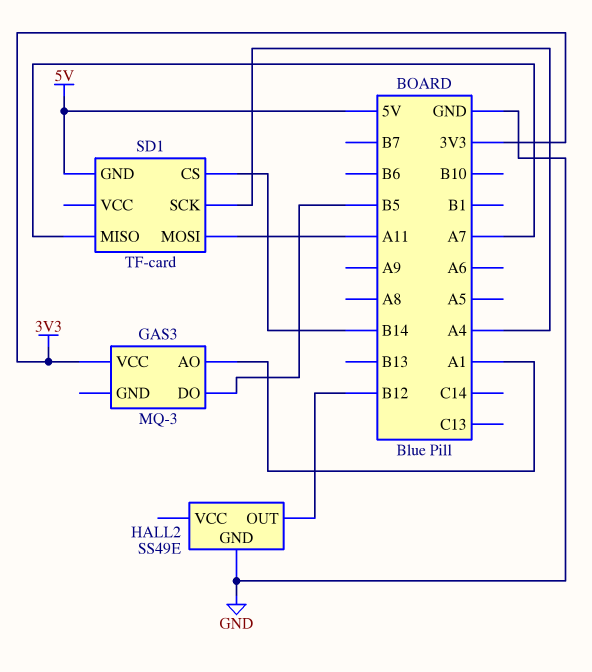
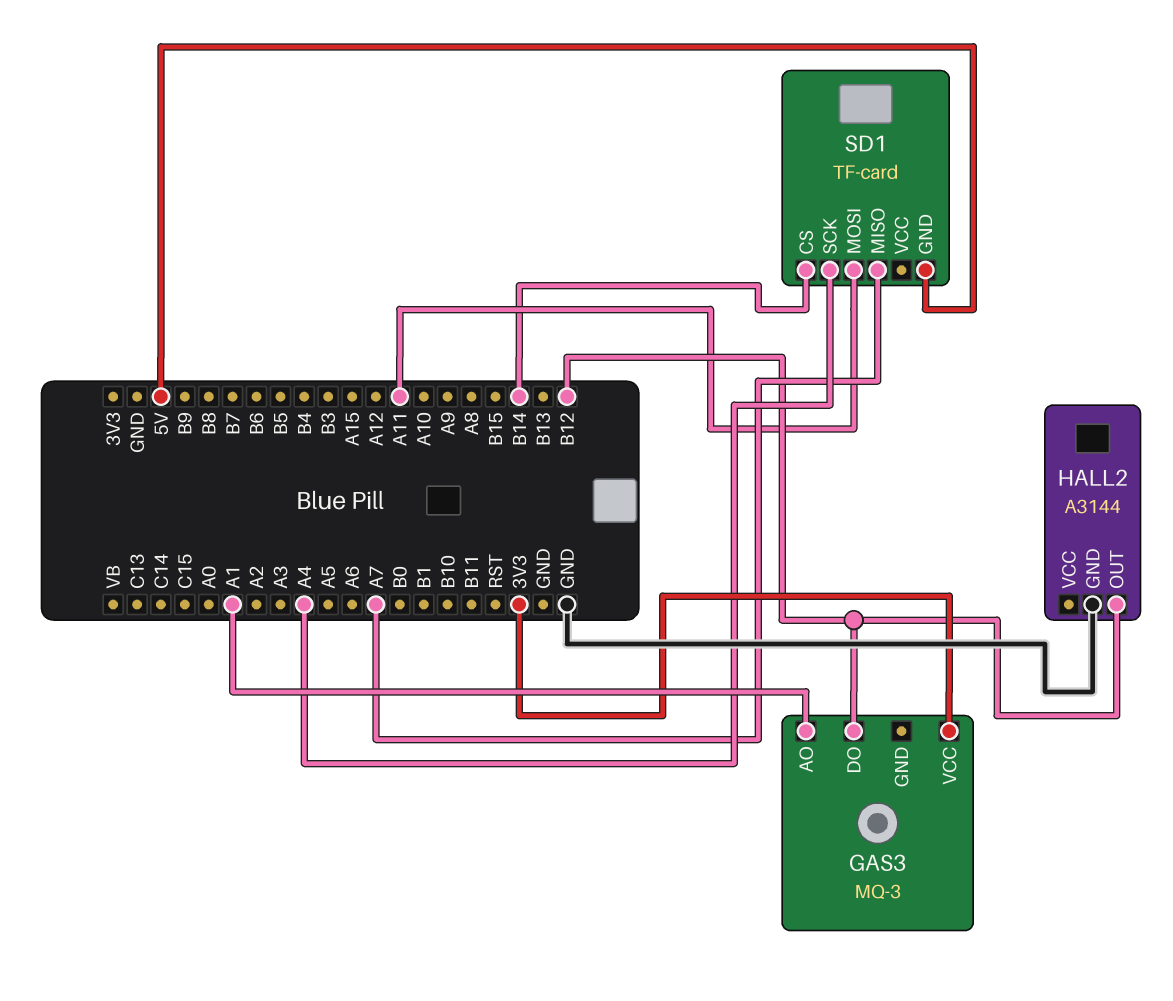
GAS3 pin DO: B5 -> B12
HALL2: SS49E -> A3144

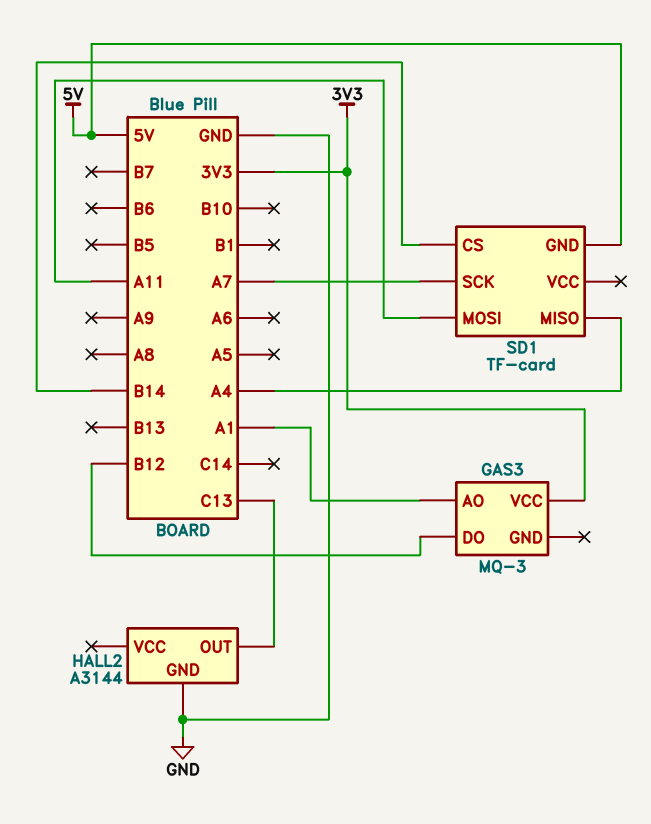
HALL2 pin OUT: B12 -> C13
SD1 pin MISO: A7 -> A4
SD1 pin SCK: A4 -> A7

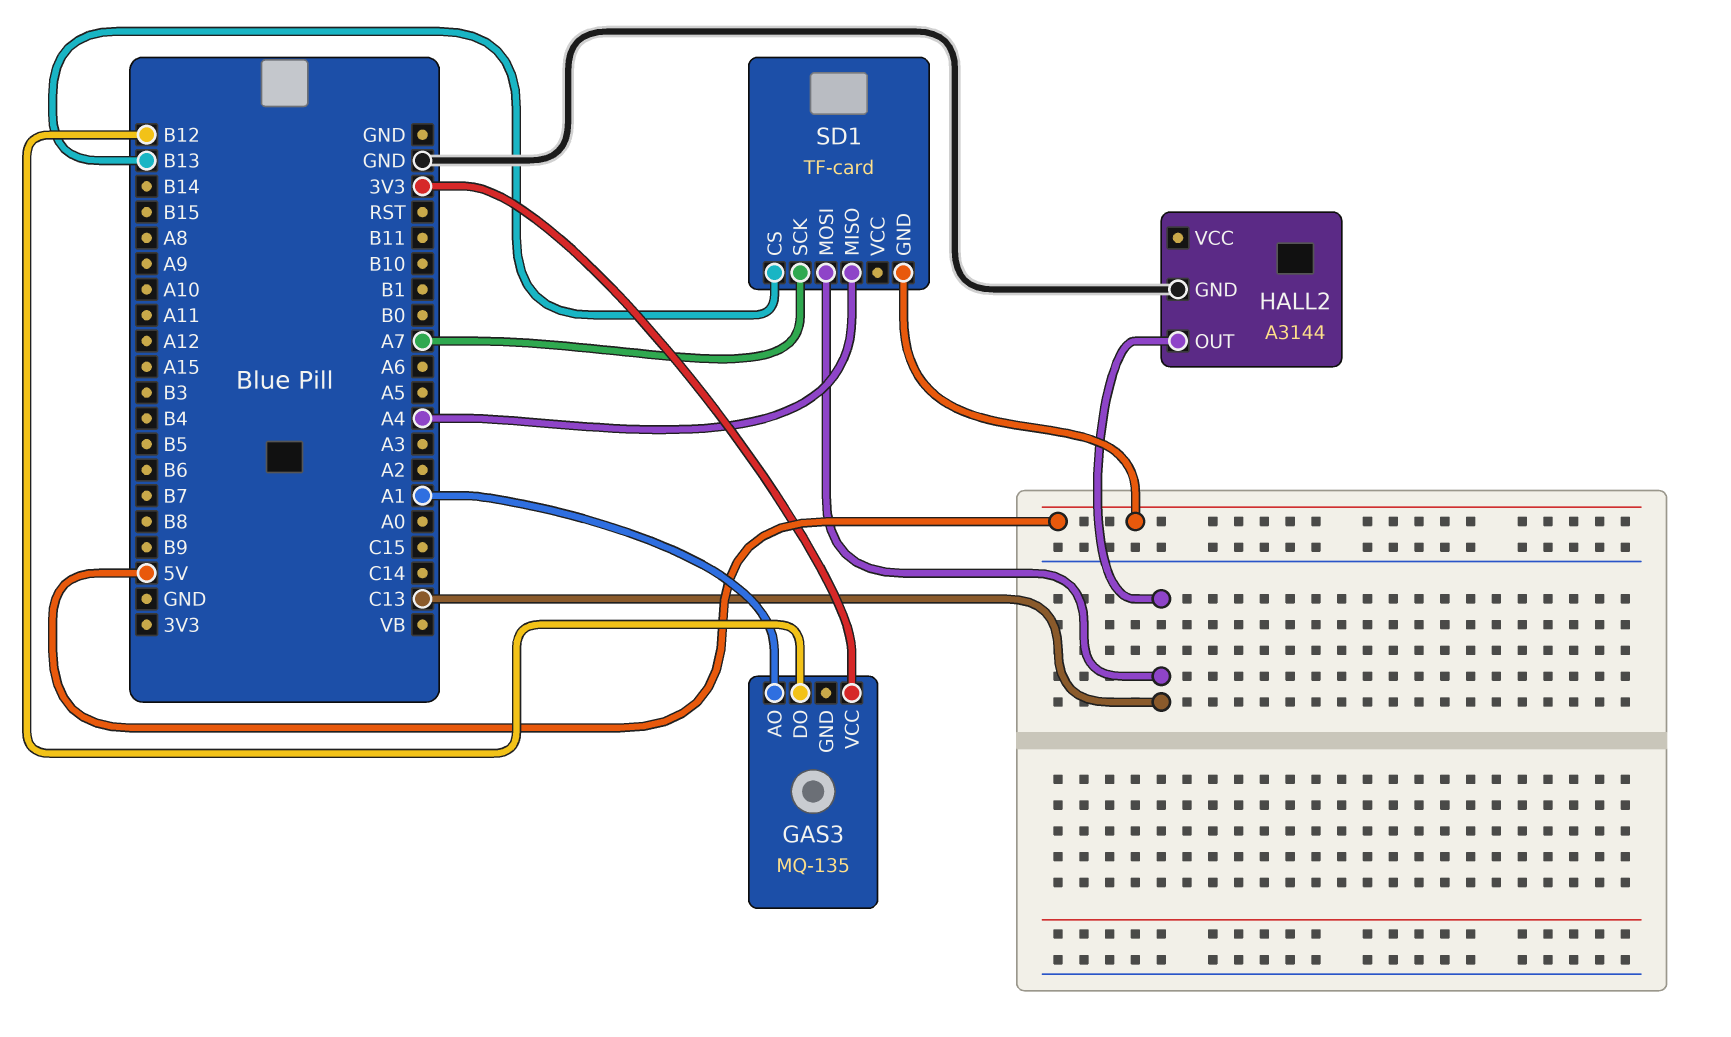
GAS3: MQ-3 -> MQ-135
SD1 pin CS: B14 -> B13
SD1 pin MOSI: A11 -> C13

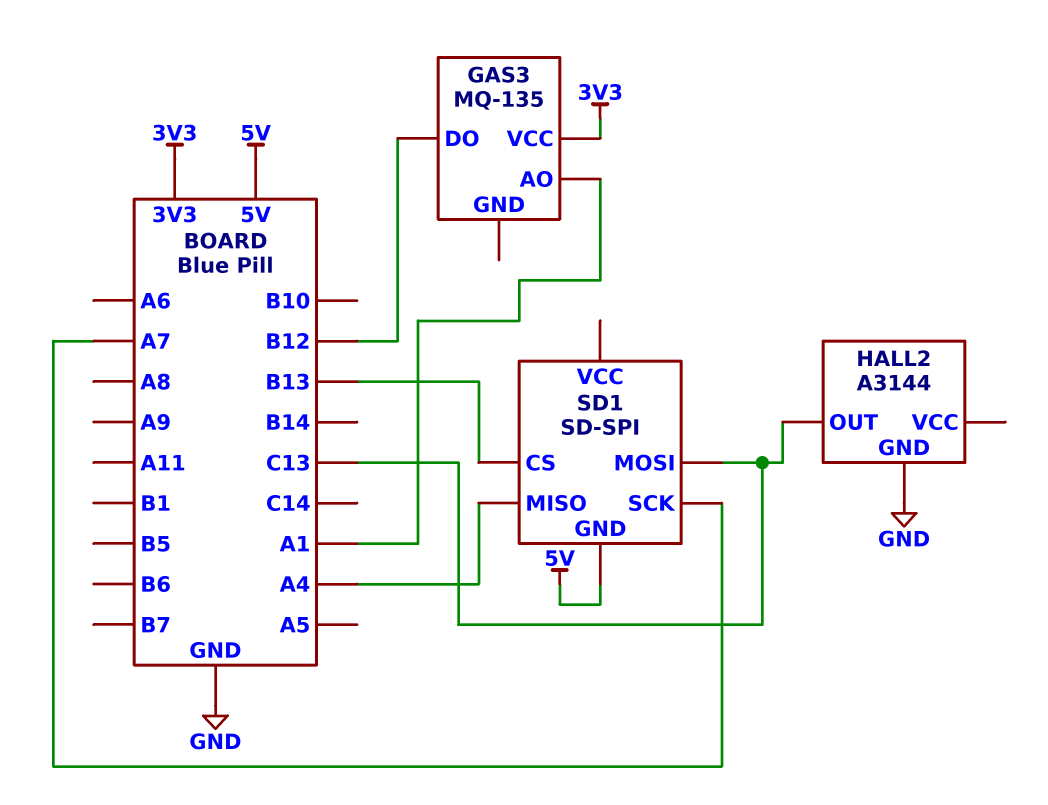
SD1: TF-card -> SD-SPI

